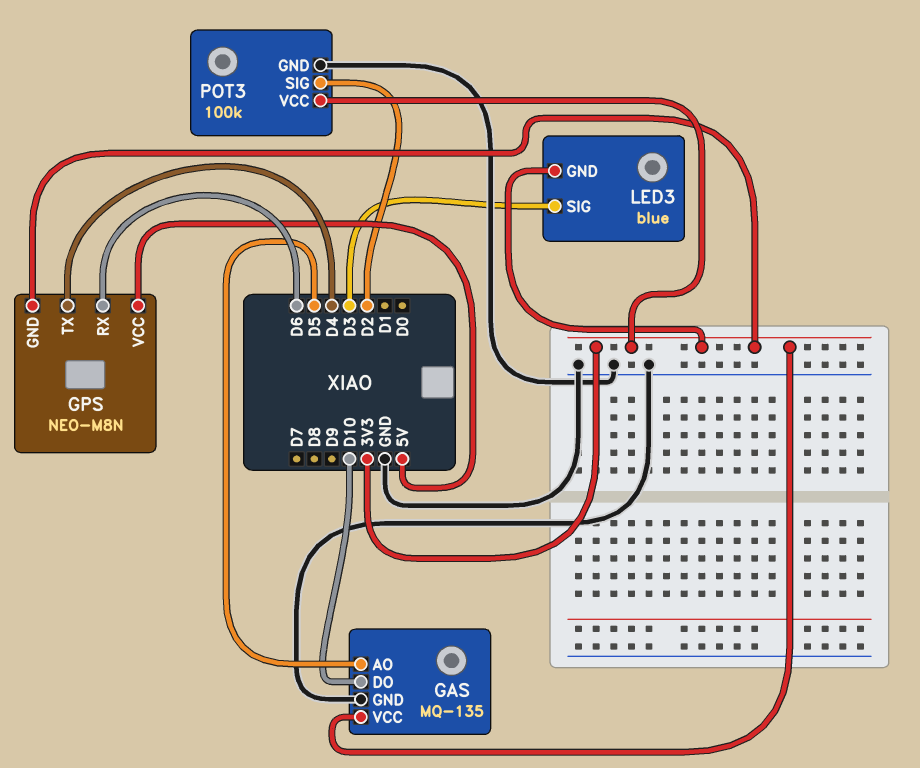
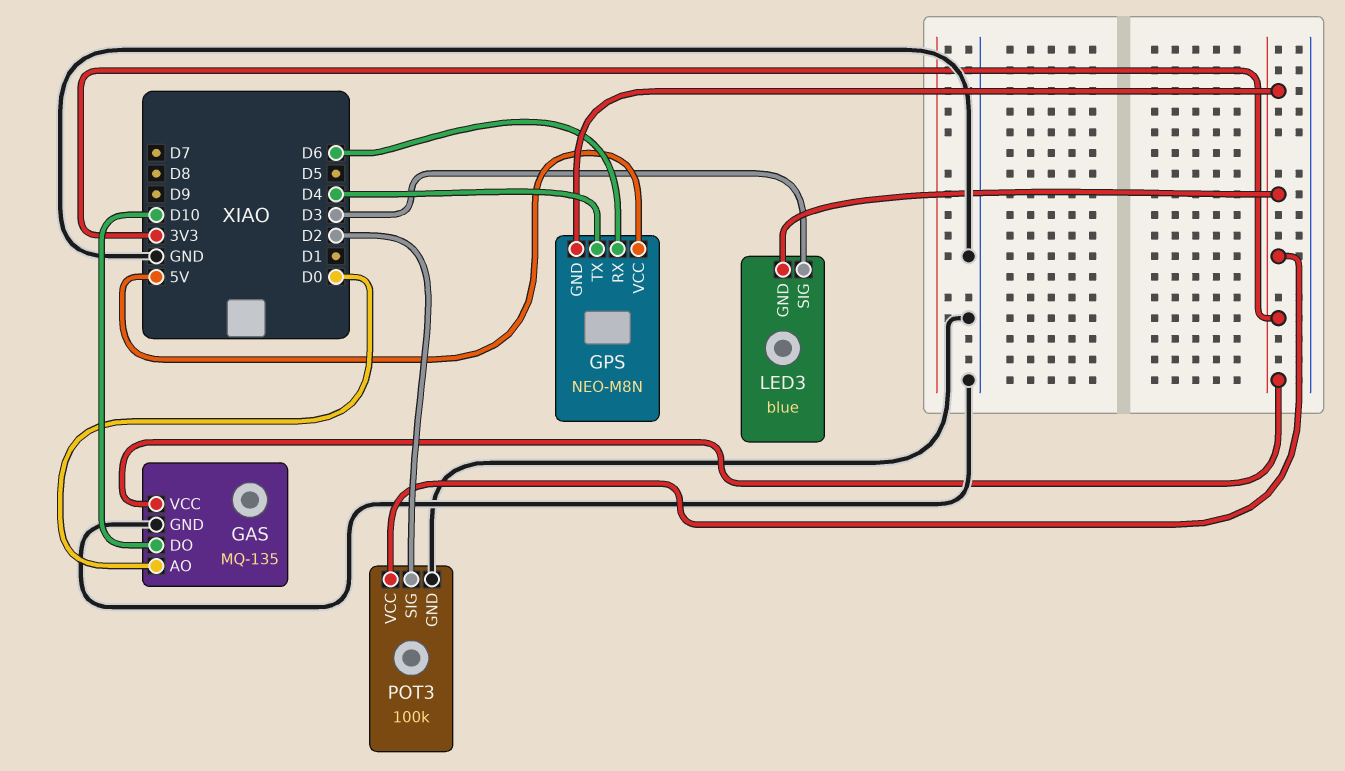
GAS pin AO: D5 -> D0

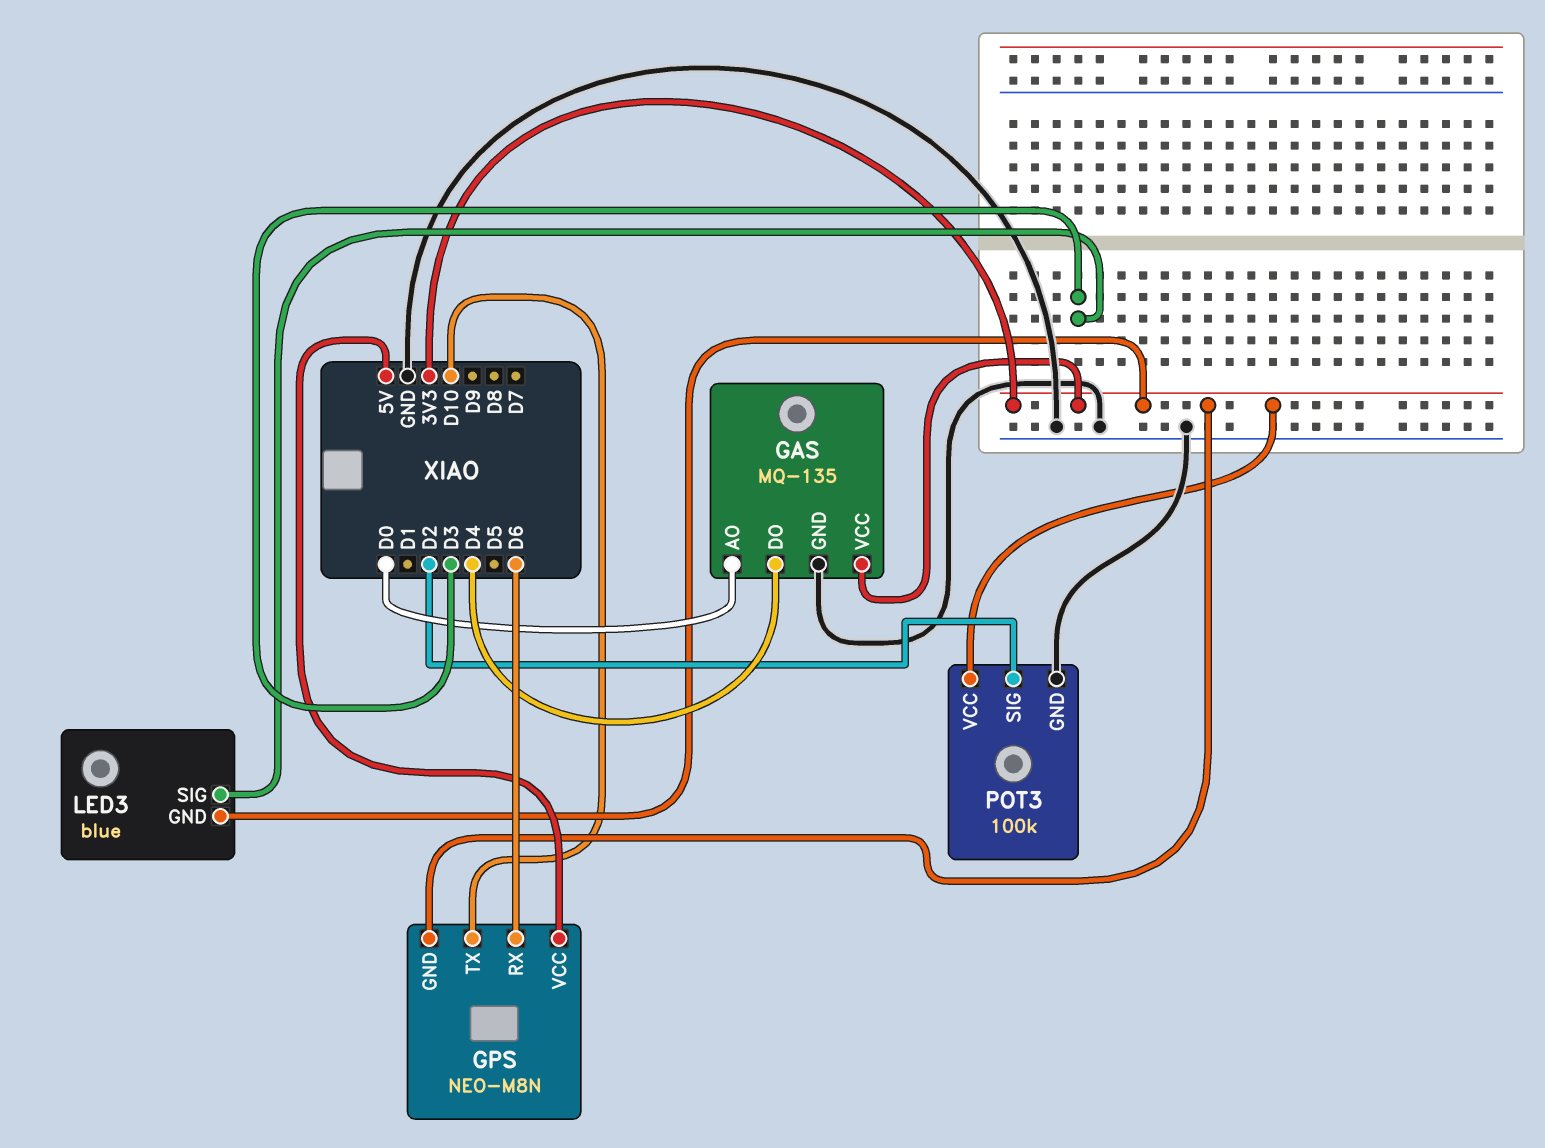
GAS pin DO: D10 -> D4
GPS pin TX: D4 -> D10

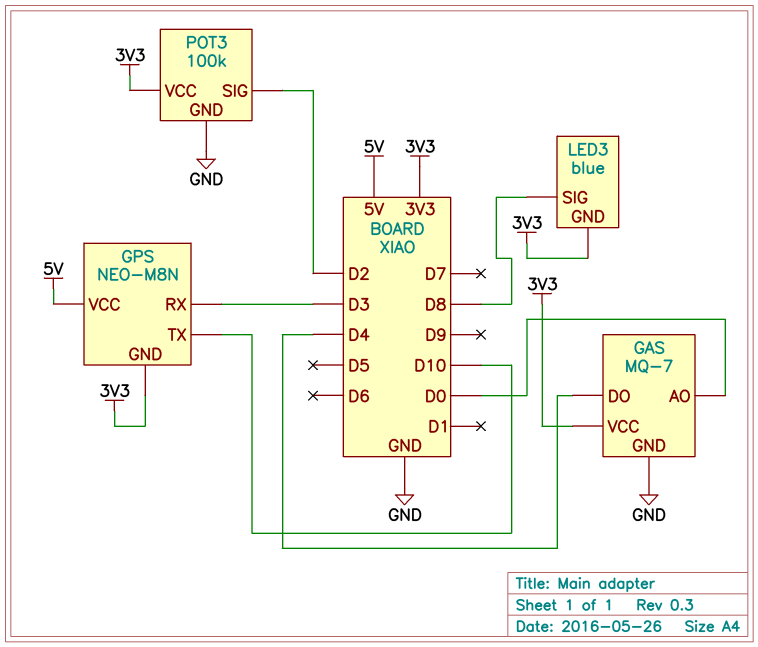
GAS: MQ-135 -> MQ-7
GPS pin RX: D6 -> D3
LED3 pin SIG: D3 -> D8

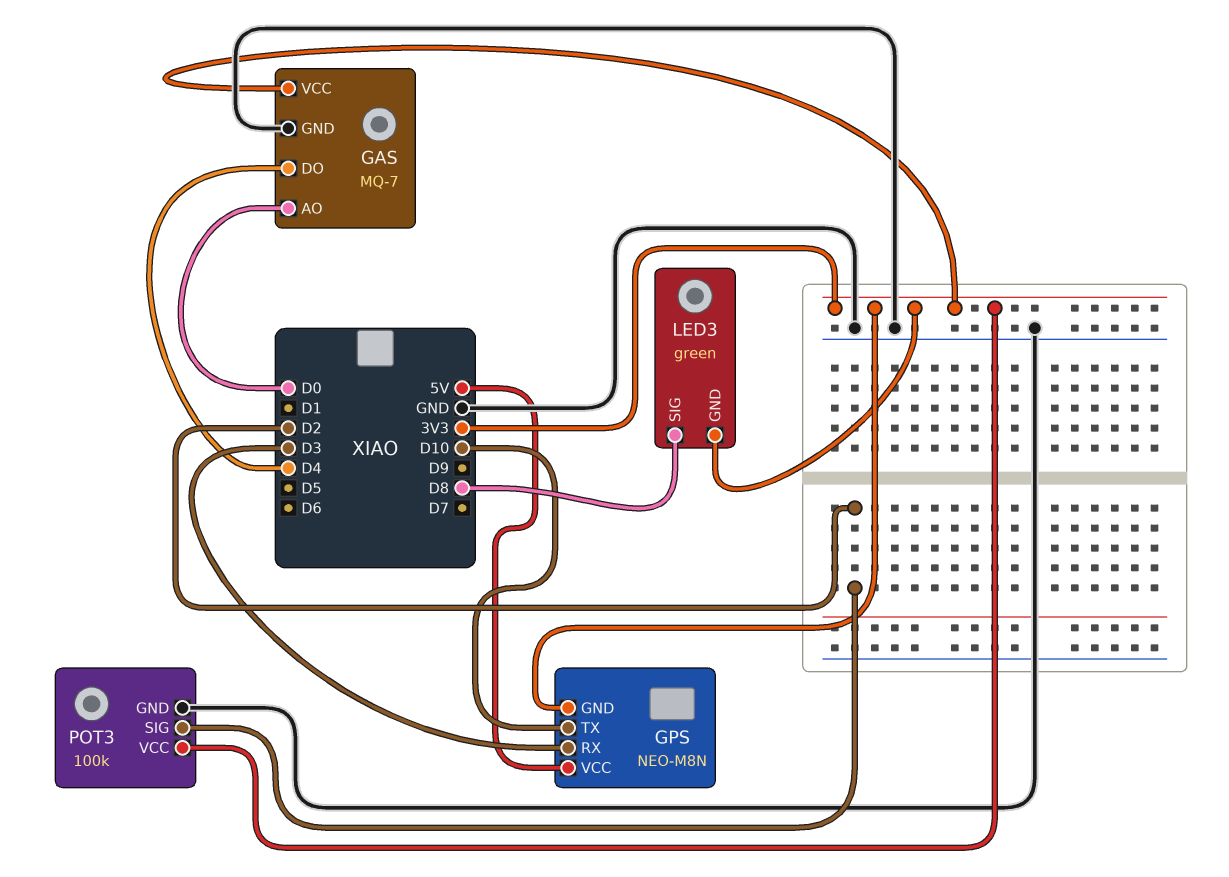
LED3: blue -> green

